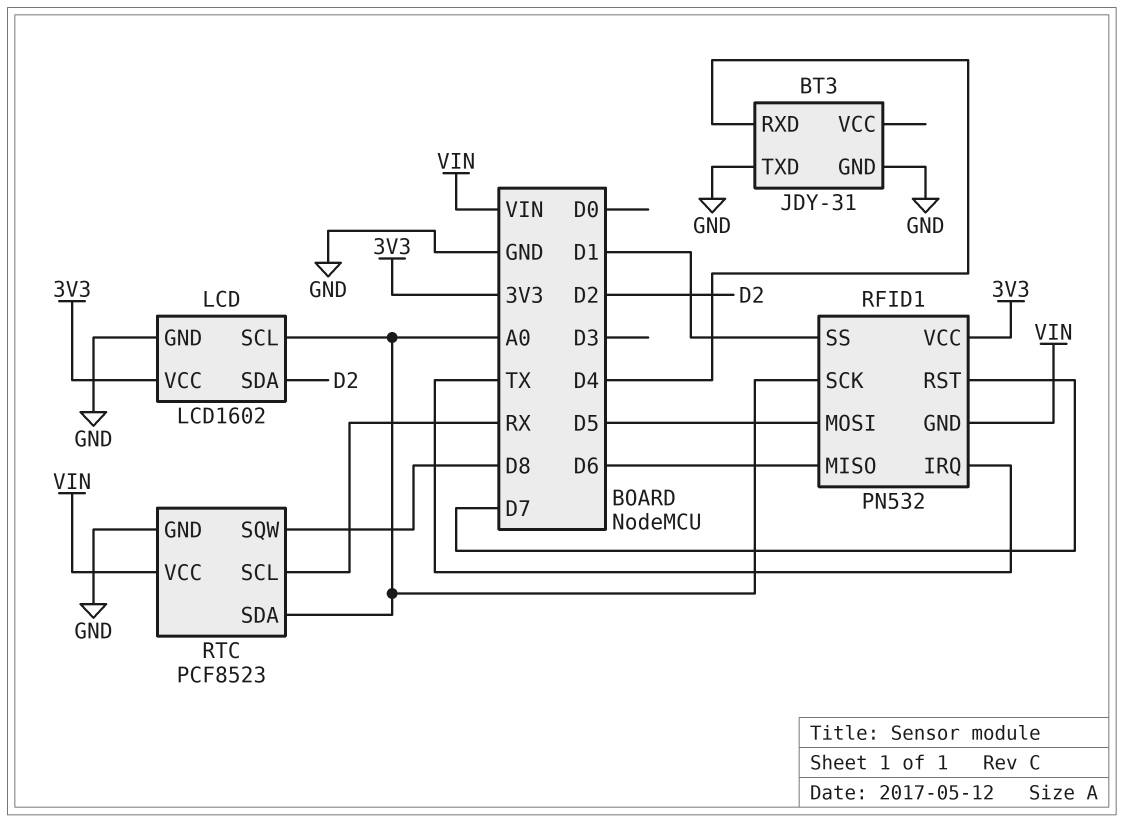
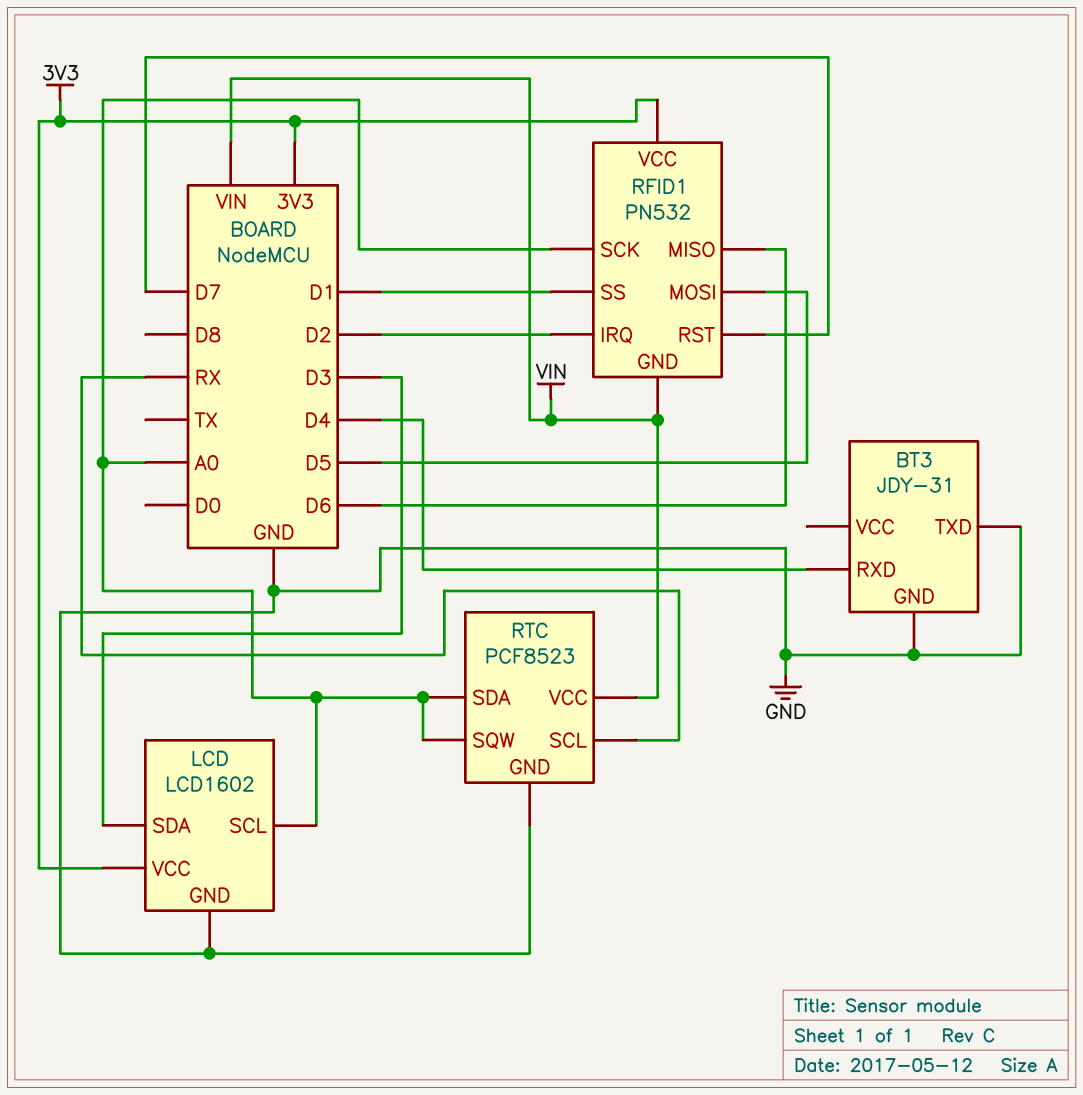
LCD pin SDA: D2 -> D3
RFID1 pin IRQ: TX -> D2
RTC pin SQW: D8 -> A0

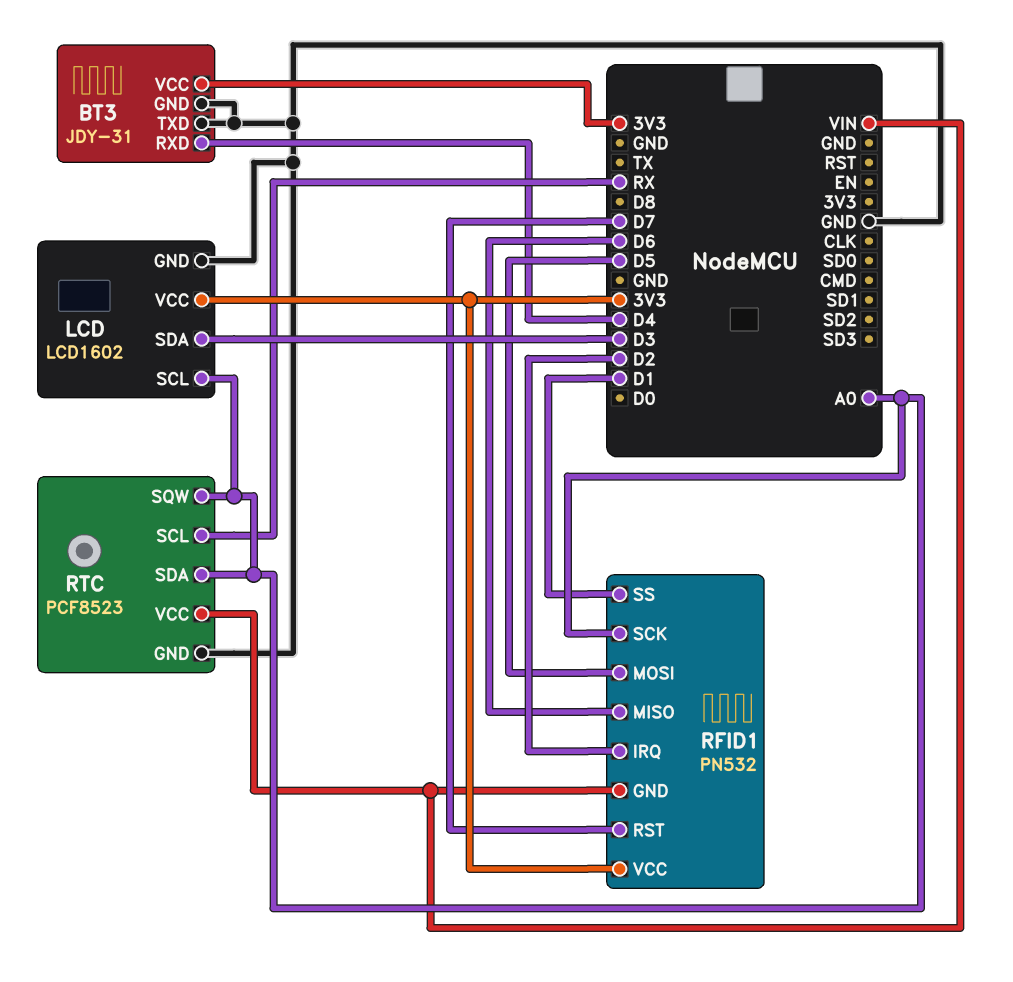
BT3 pin VCC: none -> 3V3

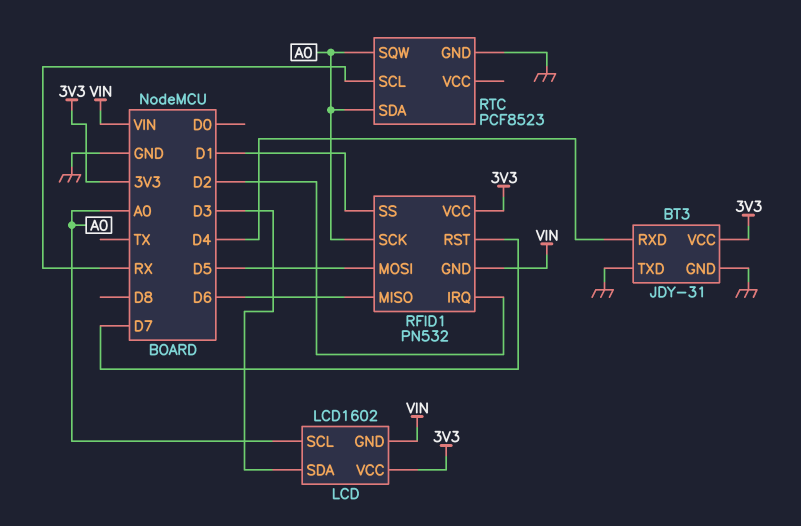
LCD pin GND: GND -> VIN
RTC pin VCC: VIN -> none

